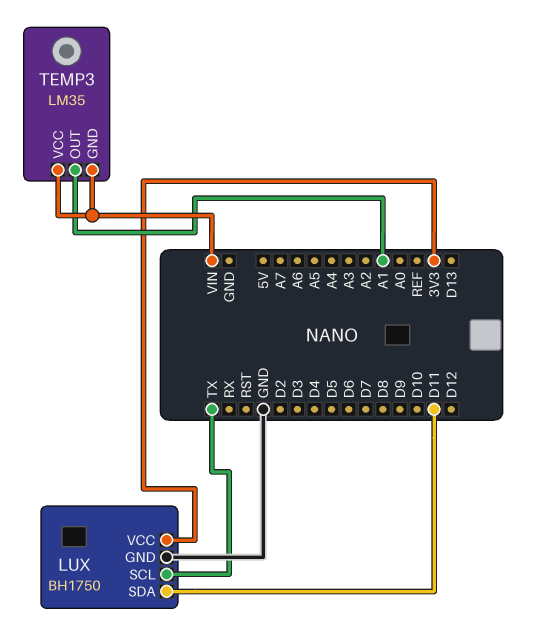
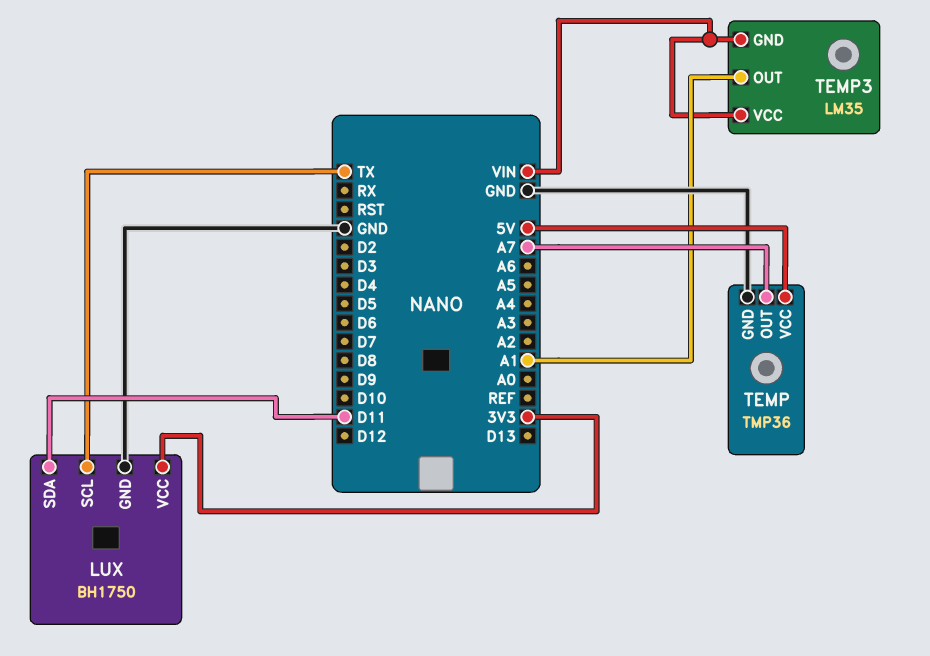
TEMP: none -> TMP36
TEMP pin GND: none -> GND
TEMP pin OUT: none -> A7
TEMP pin VCC: none -> 5V

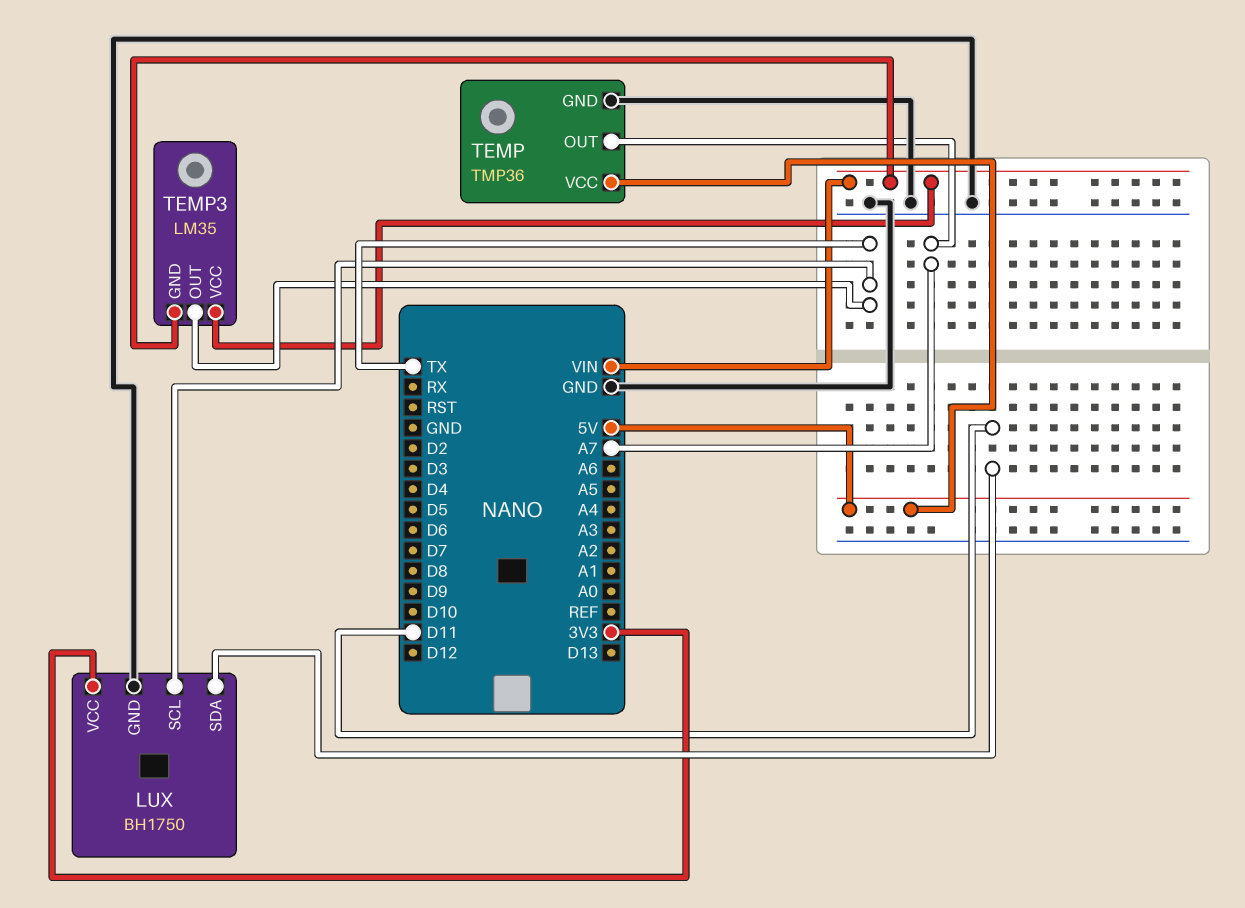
TEMP3 pin OUT: A1 -> TX

